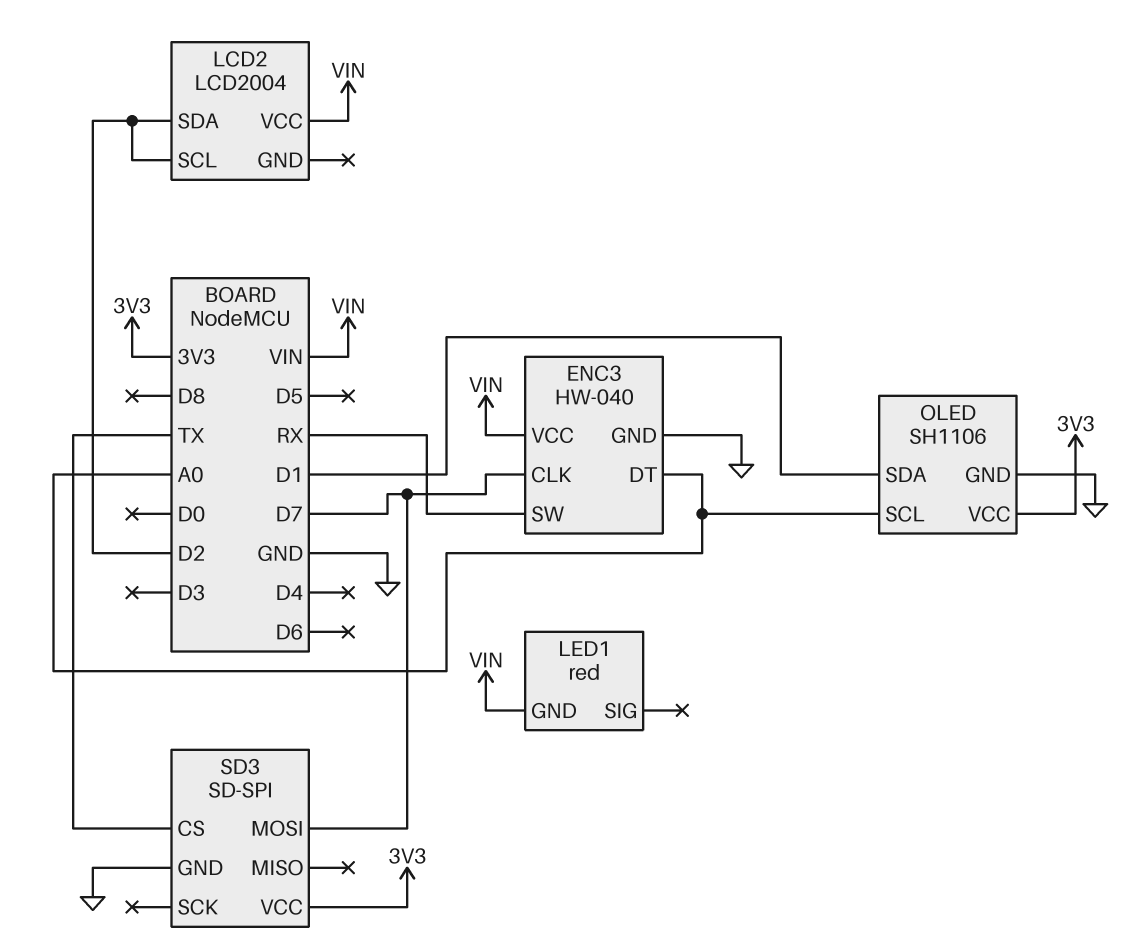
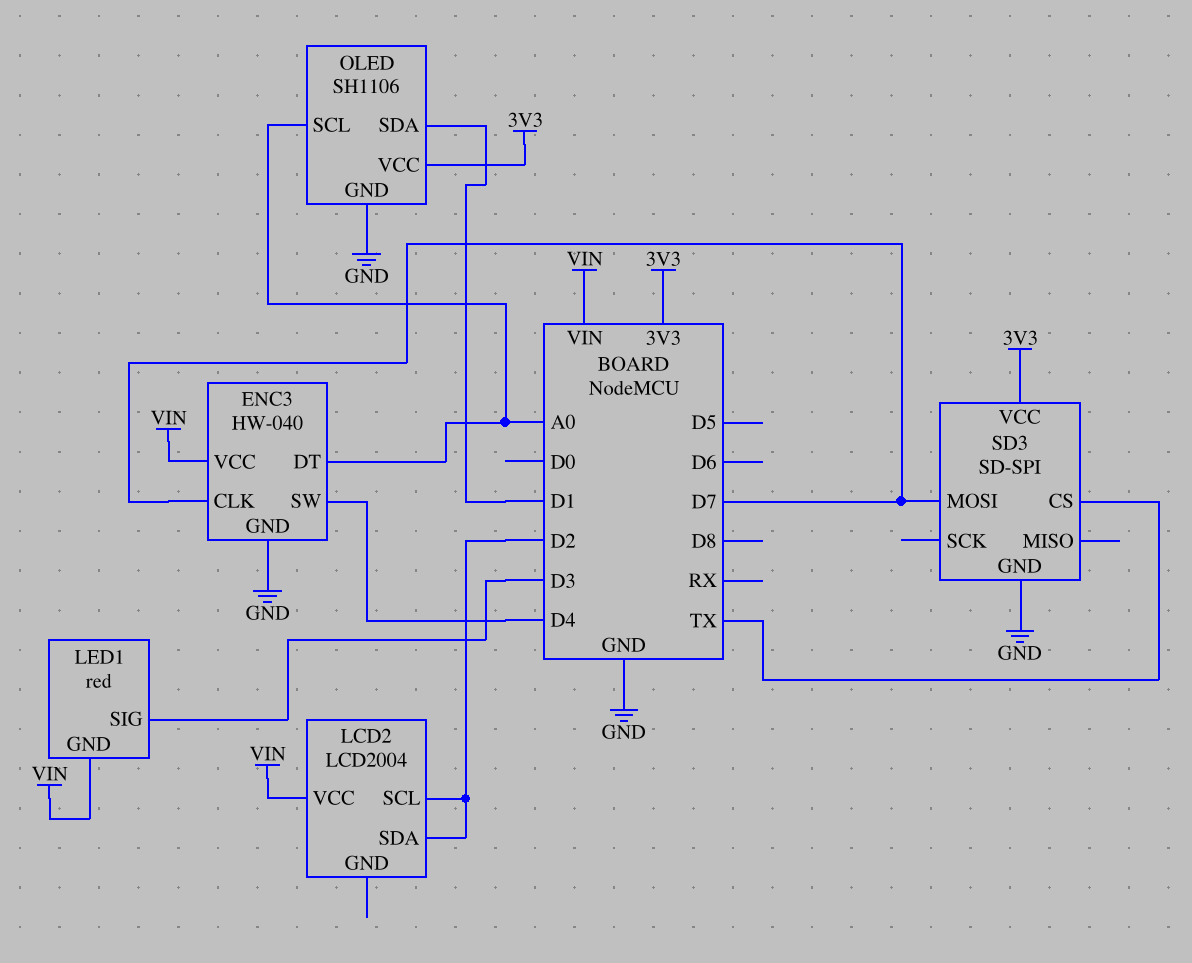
ENC3 pin SW: RX -> D4
LED1 pin SIG: none -> D3

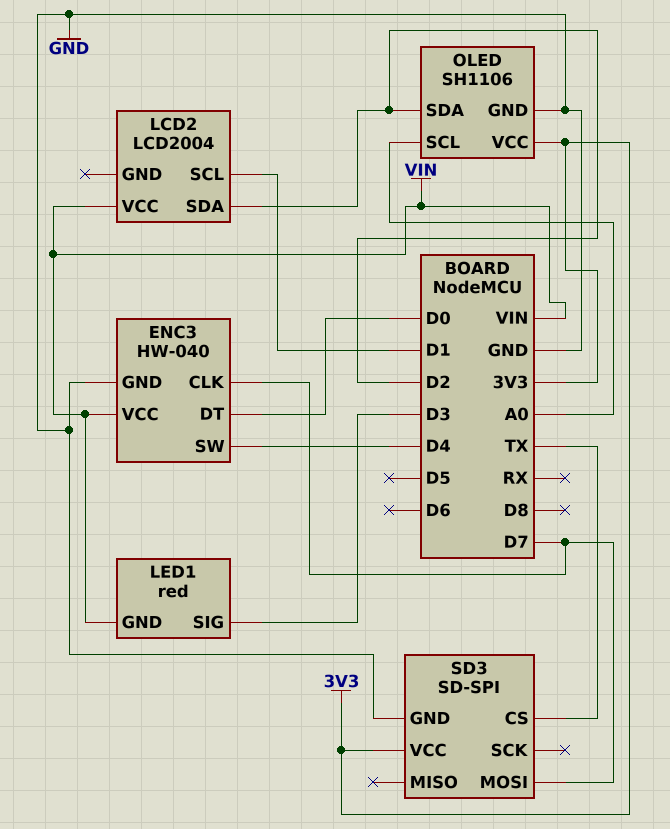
ENC3 pin DT: A0 -> D0
LCD2 pin SCL: D2 -> D1
OLED pin SDA: D1 -> D2

